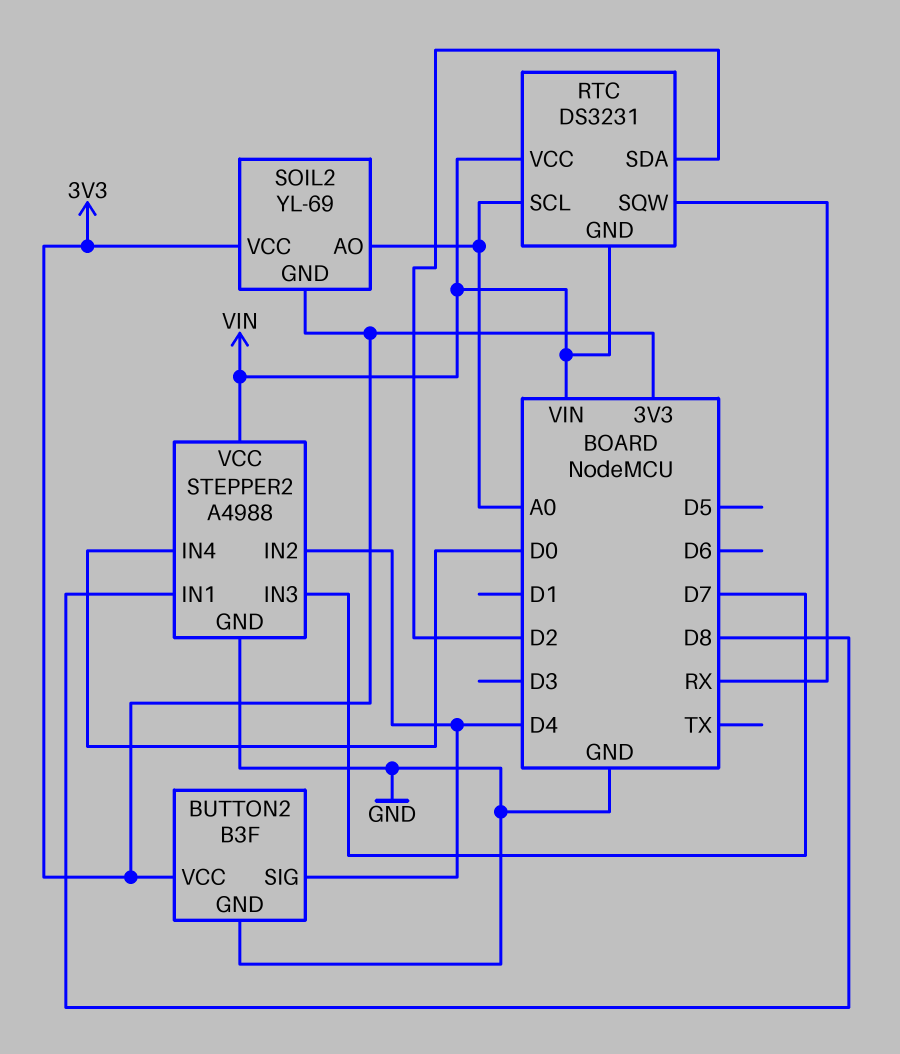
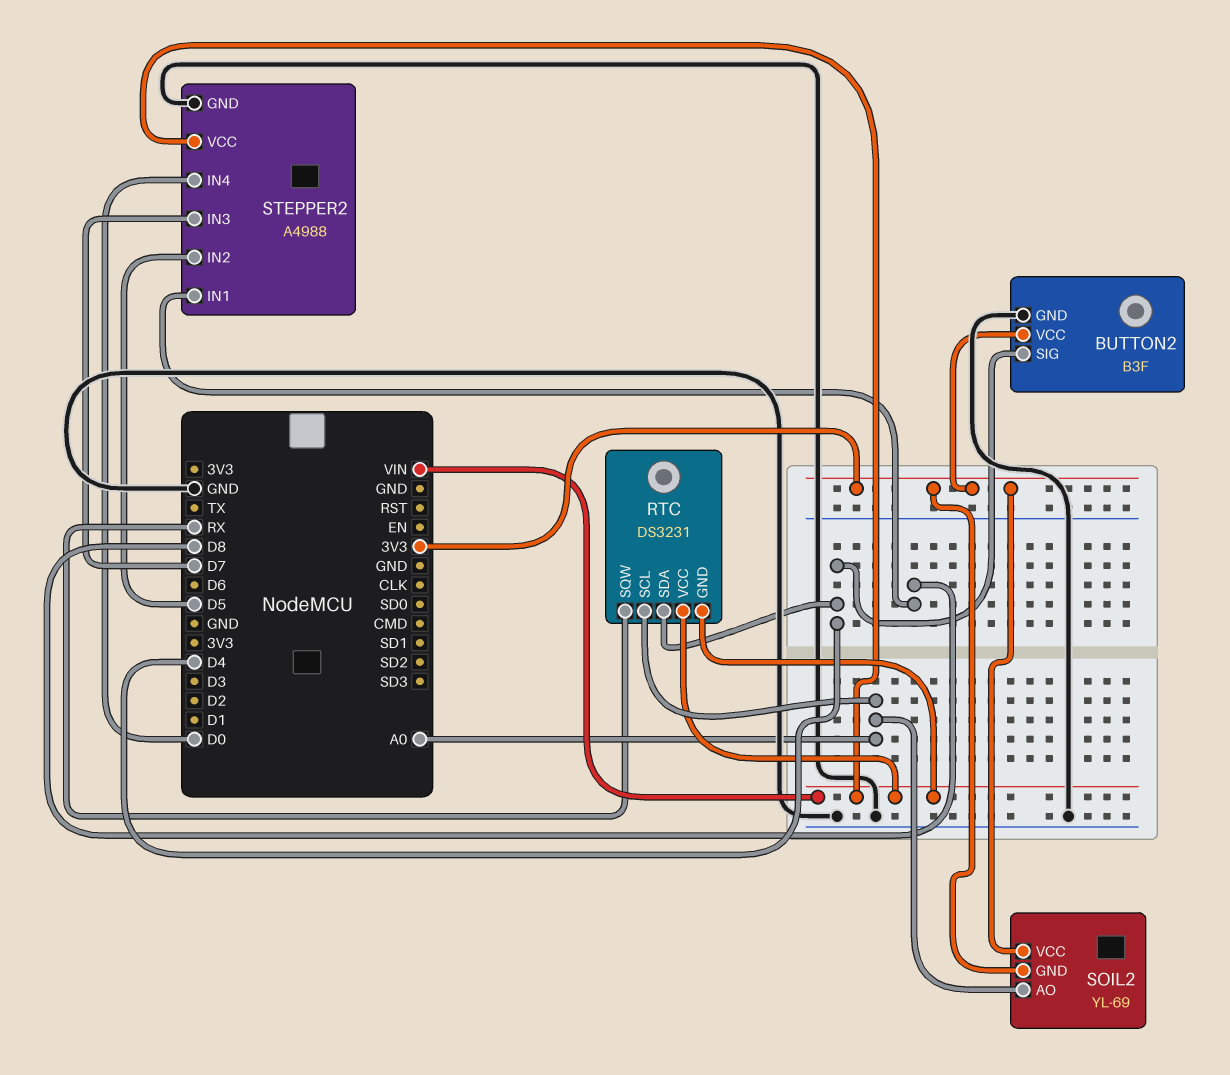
RTC pin SDA: D2 -> D4
STEPPER2 pin IN2: D4 -> D5

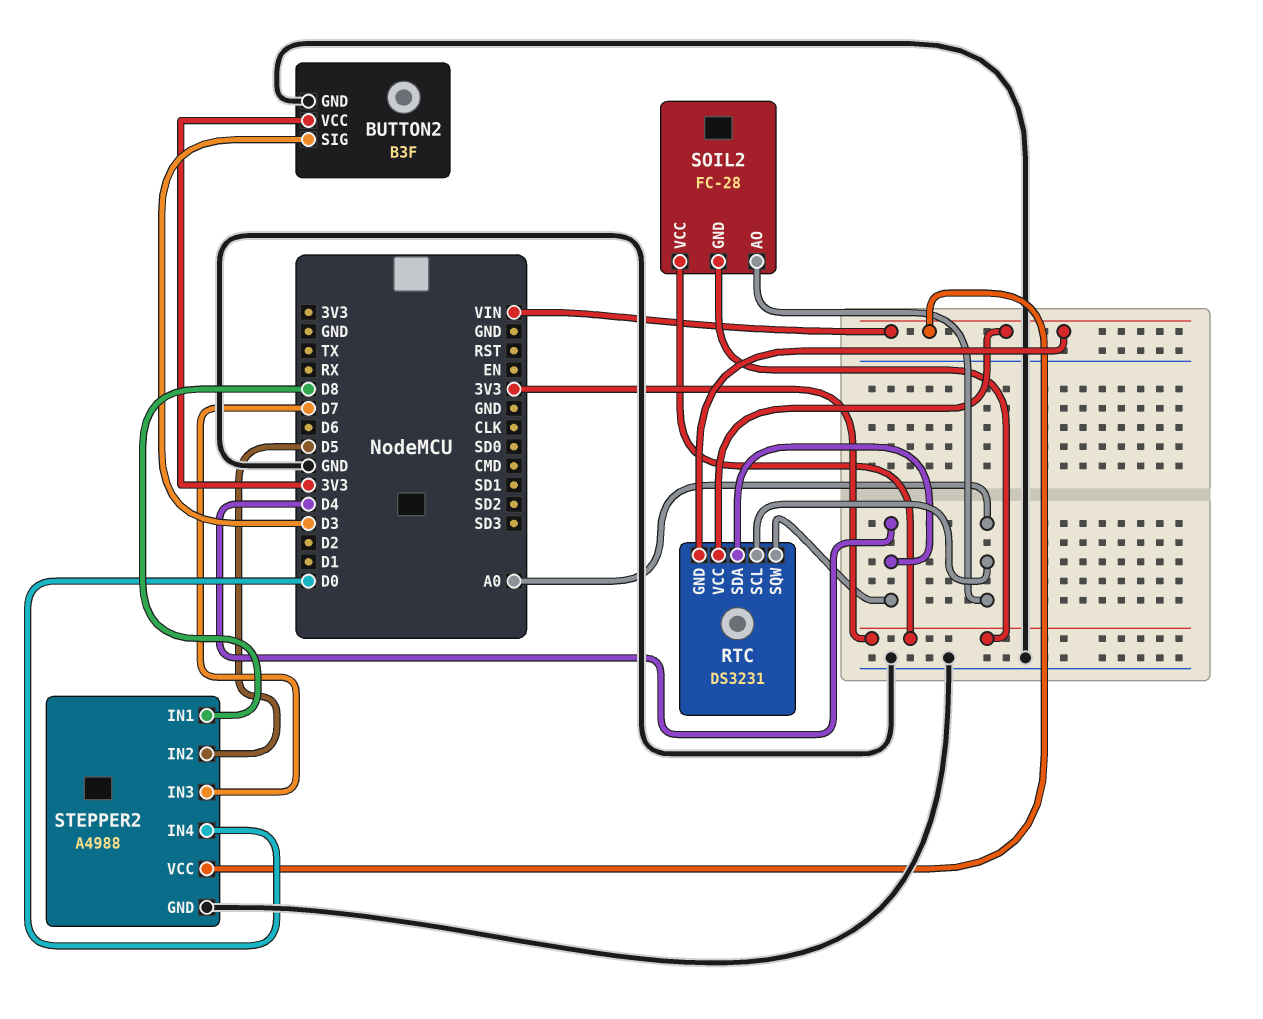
BUTTON2 pin SIG: D4 -> D3
RTC pin SQW: RX -> D4
SOIL2: YL-69 -> FC-28

